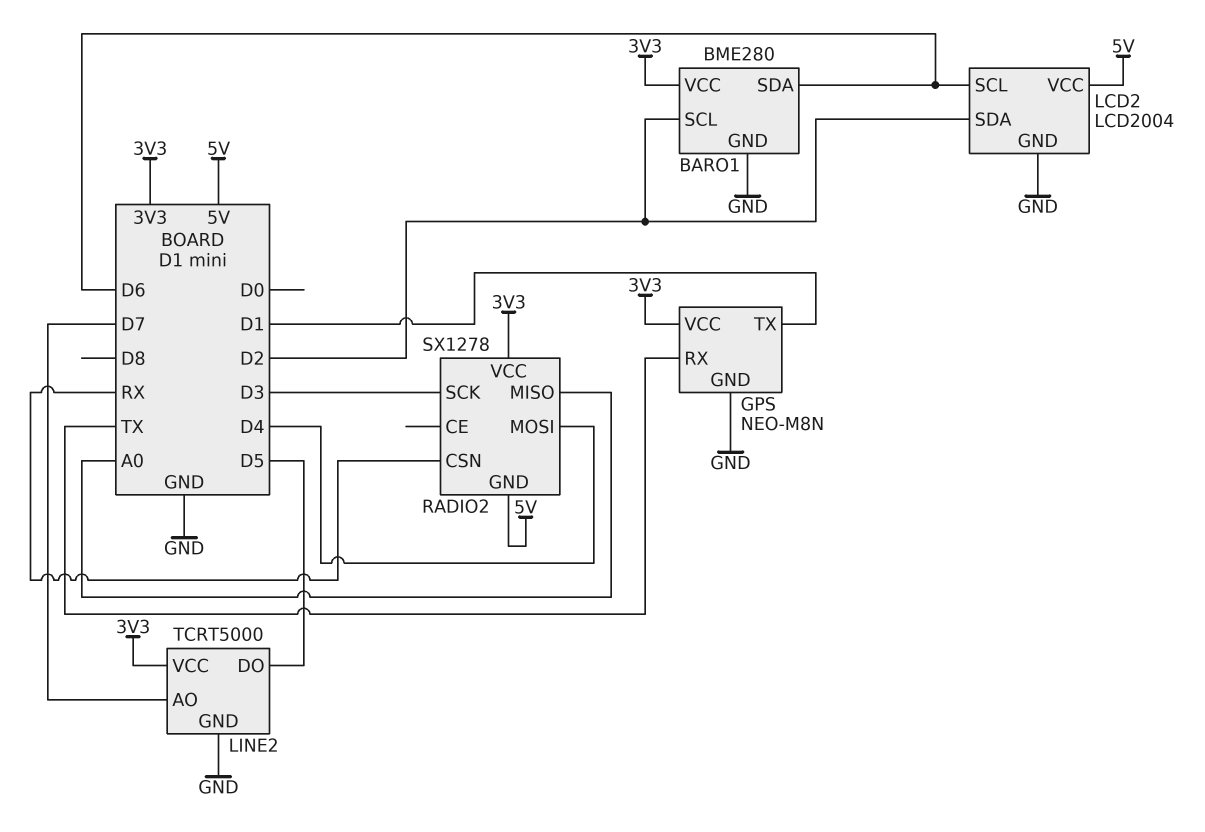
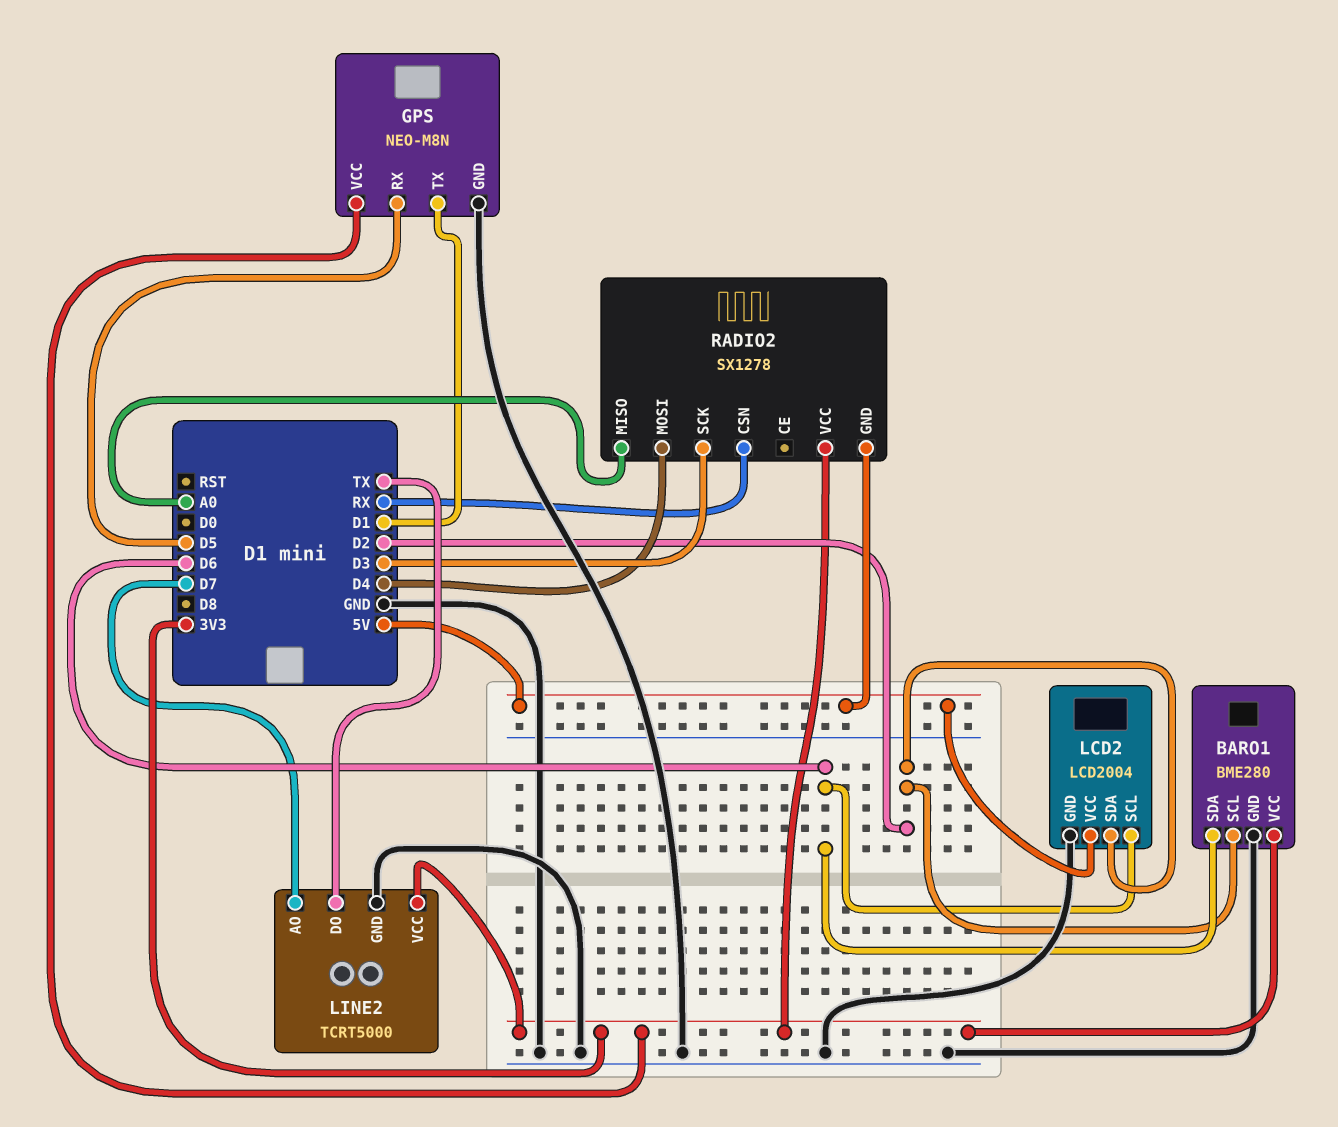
GPS pin RX: TX -> D5
LINE2 pin DO: D5 -> TX

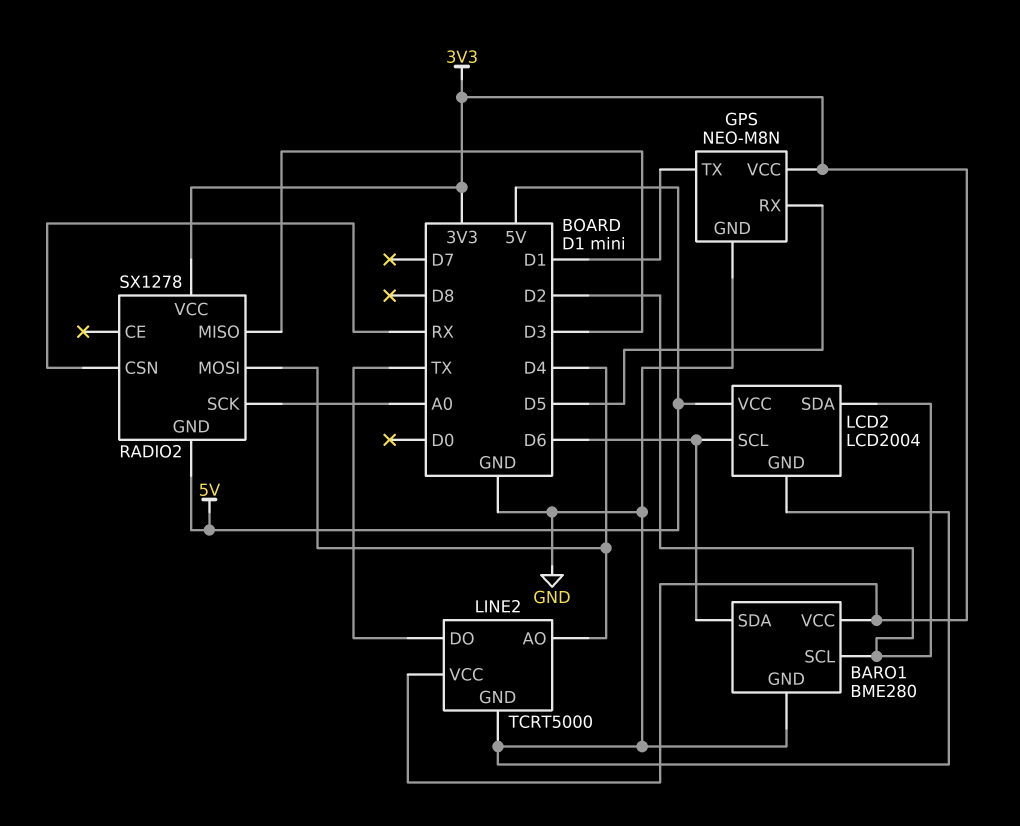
LINE2 pin AO: D7 -> D4
RADIO2 pin MISO: A0 -> D3
RADIO2 pin SCK: D3 -> A0

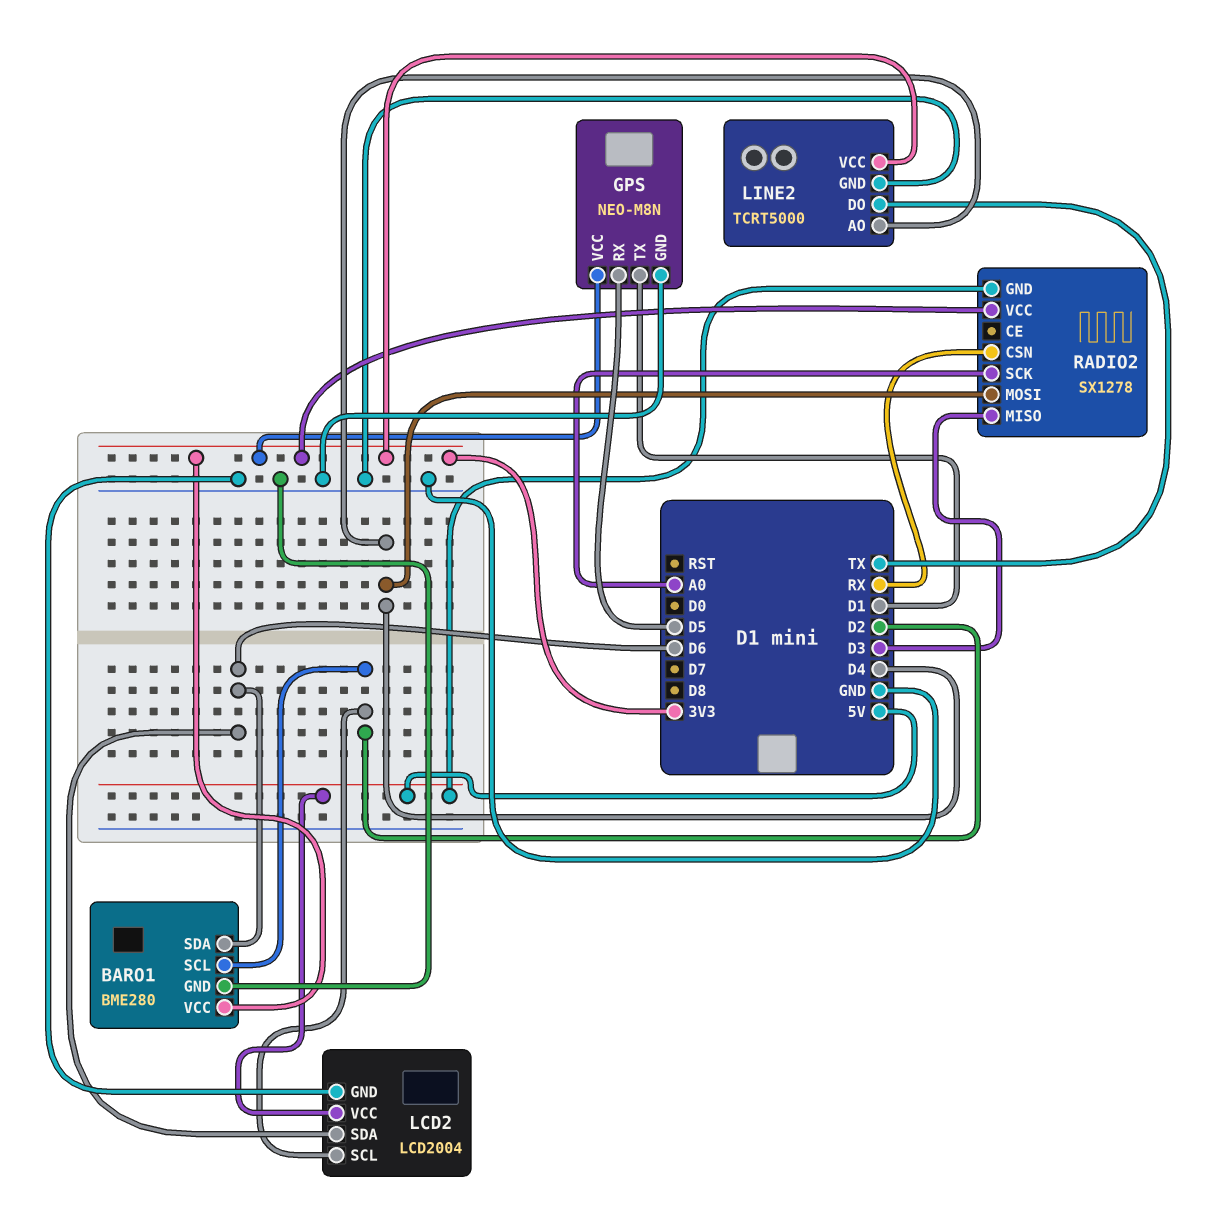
LCD2 pin SCL: D6 -> D2
LCD2 pin SDA: D2 -> D6

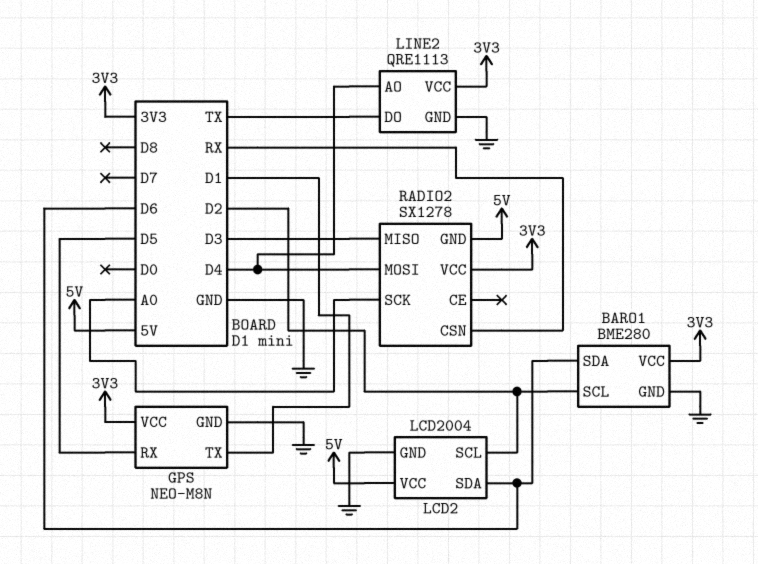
LINE2: TCRT5000 -> QRE1113

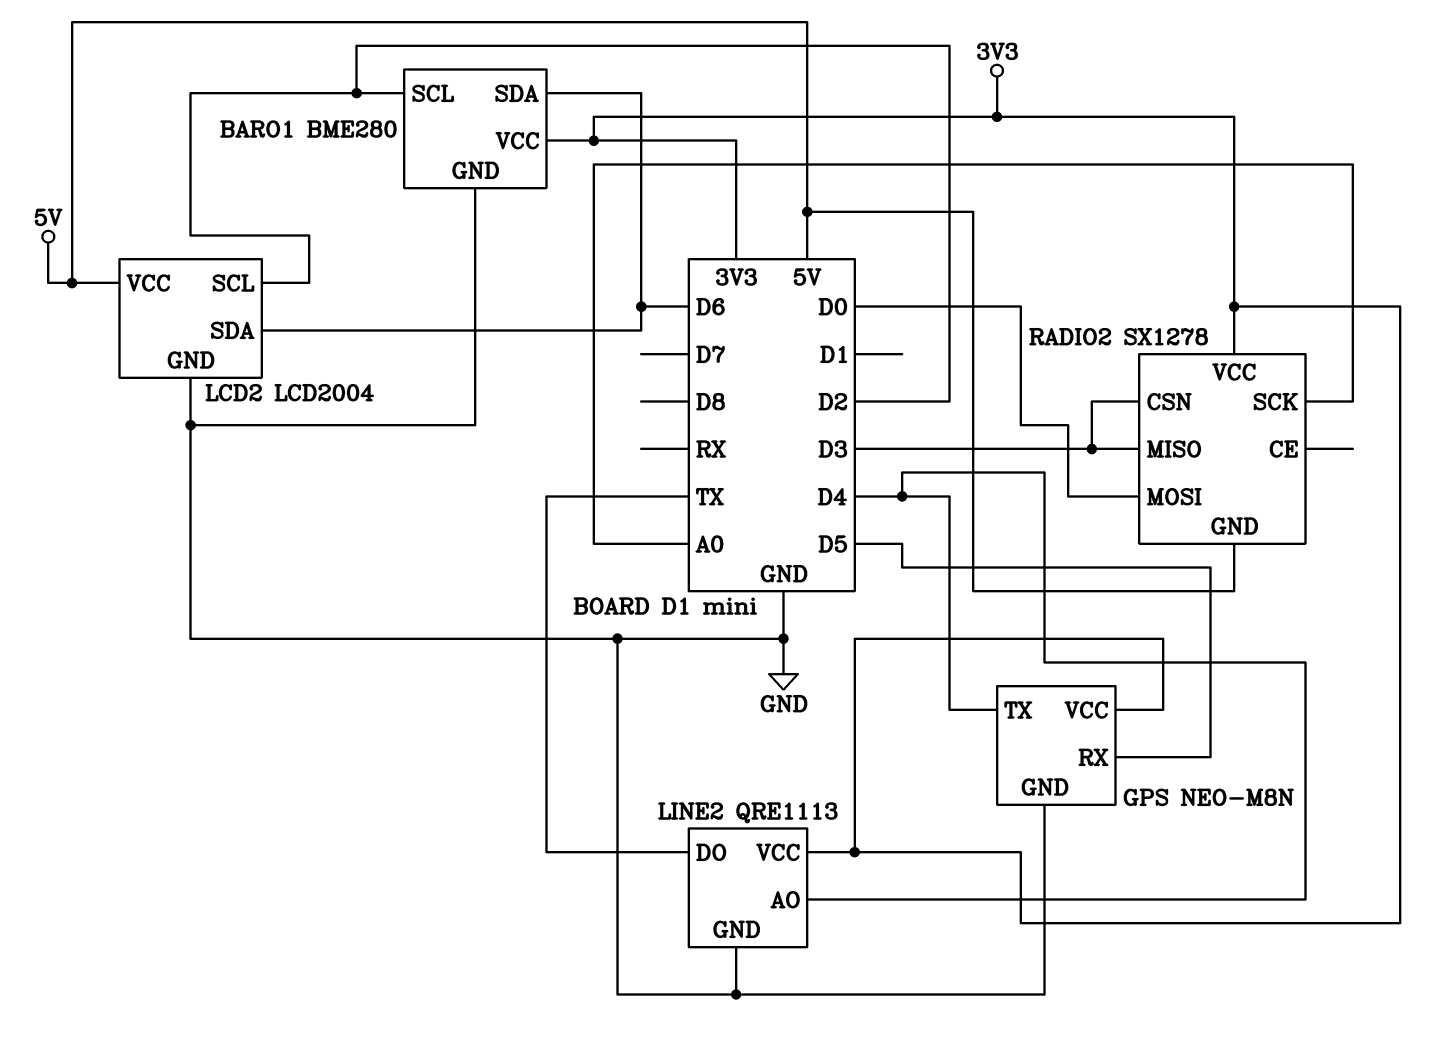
GPS pin TX: D1 -> D4
RADIO2 pin CSN: RX -> D3
RADIO2 pin MOSI: D4 -> D0

